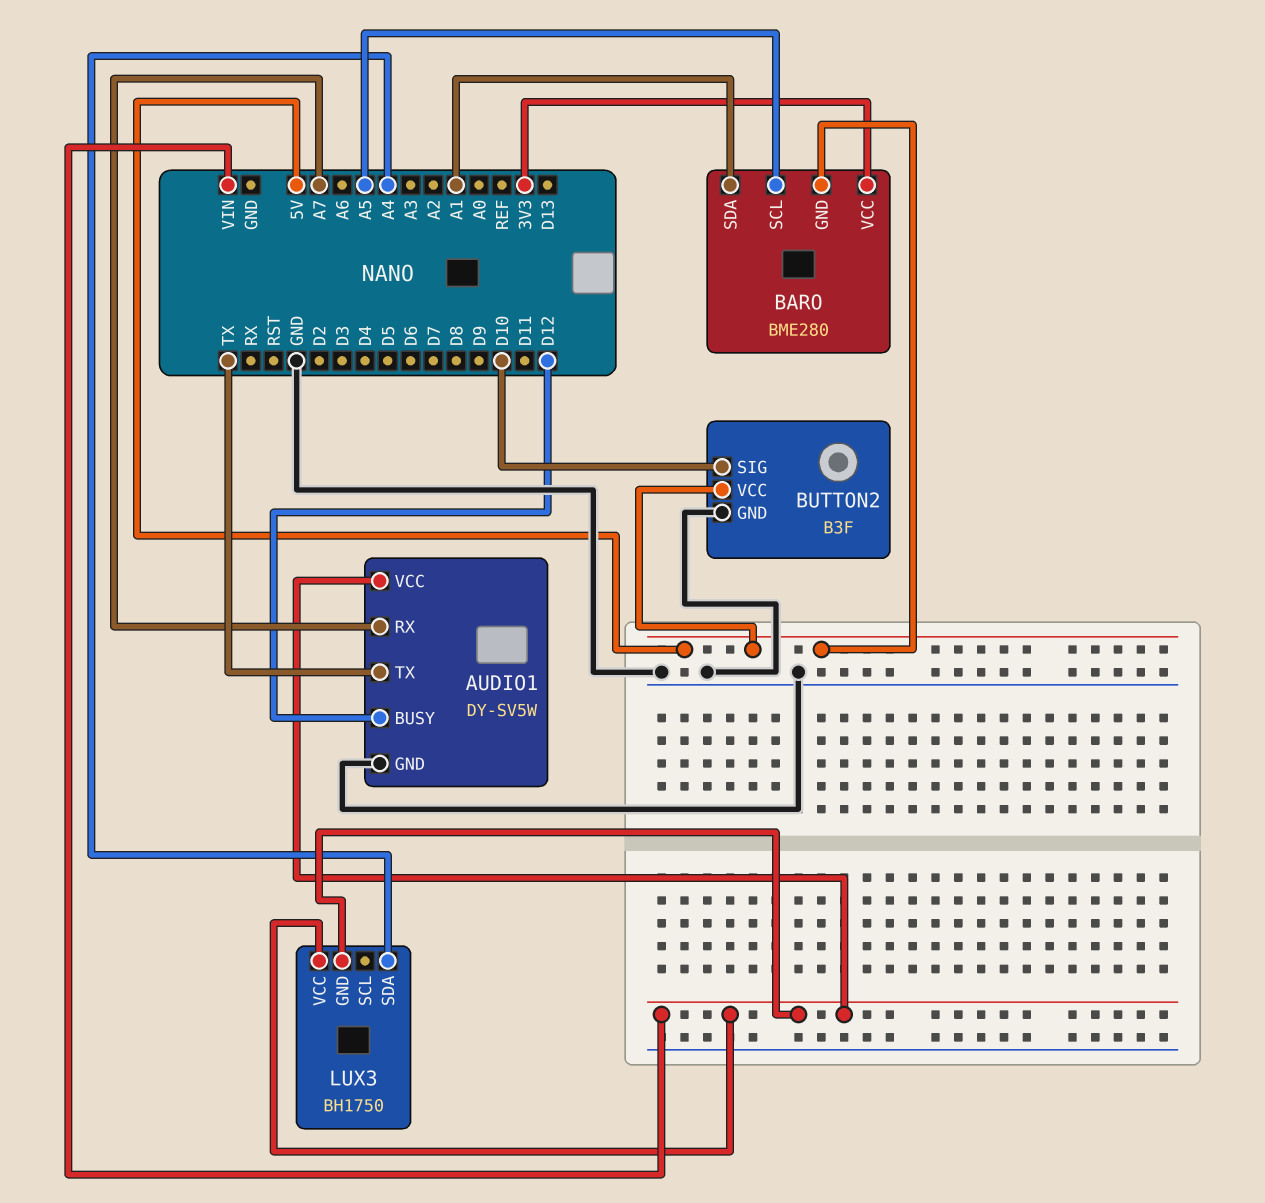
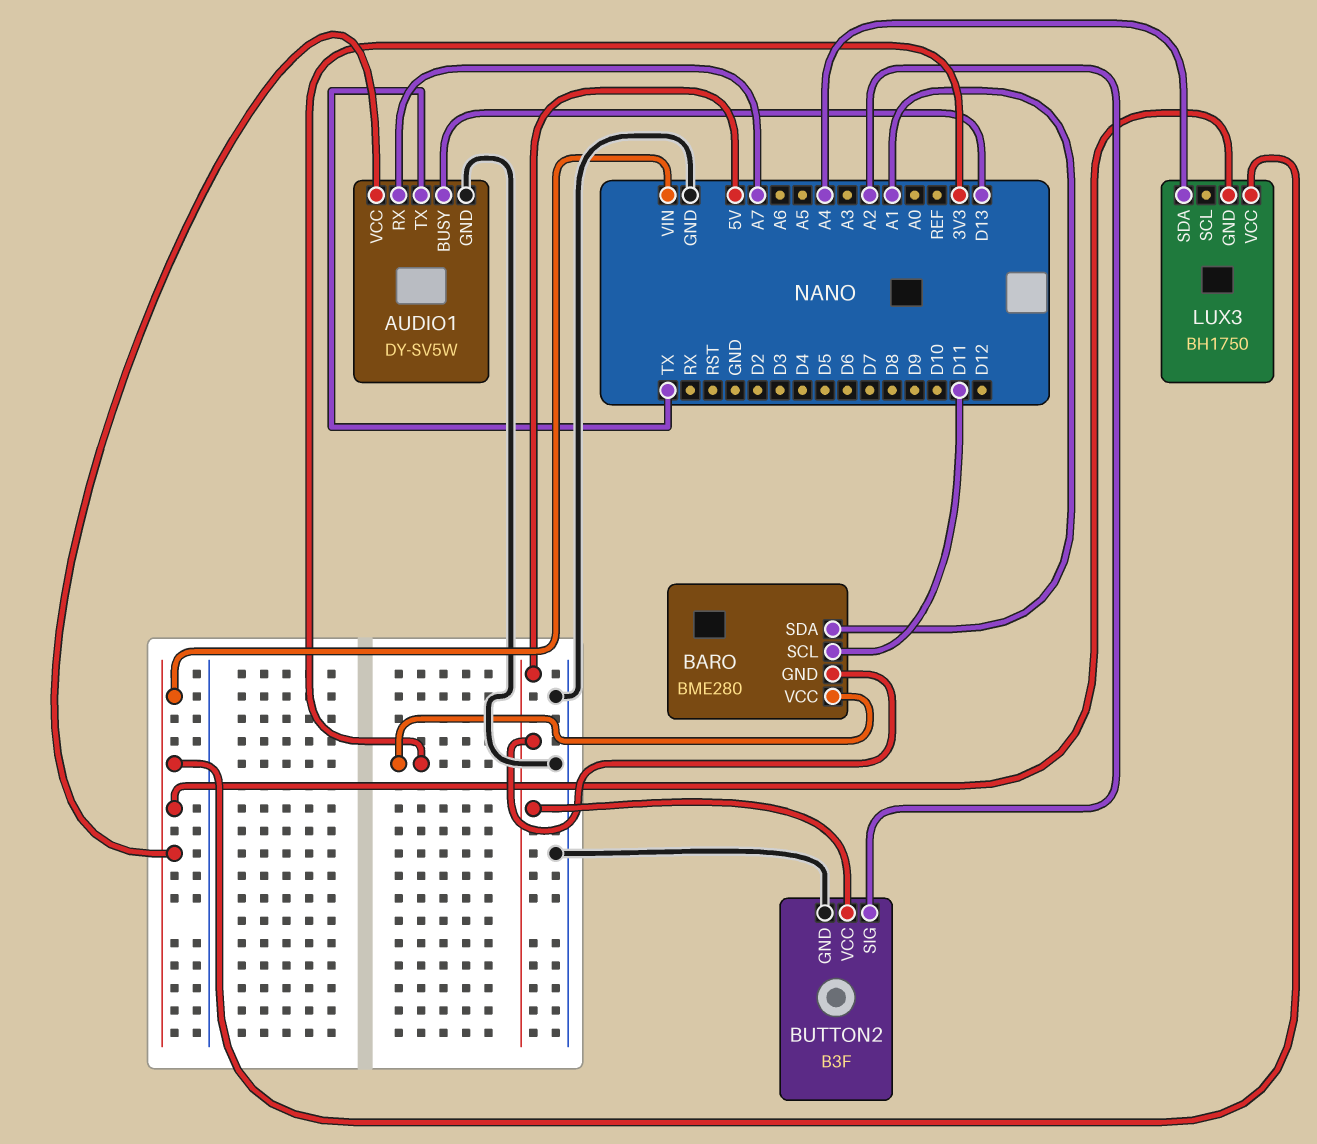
AUDIO1 pin BUSY: D12 -> D13
BARO pin SCL: A5 -> D11
BUTTON2 pin SIG: D10 -> A2

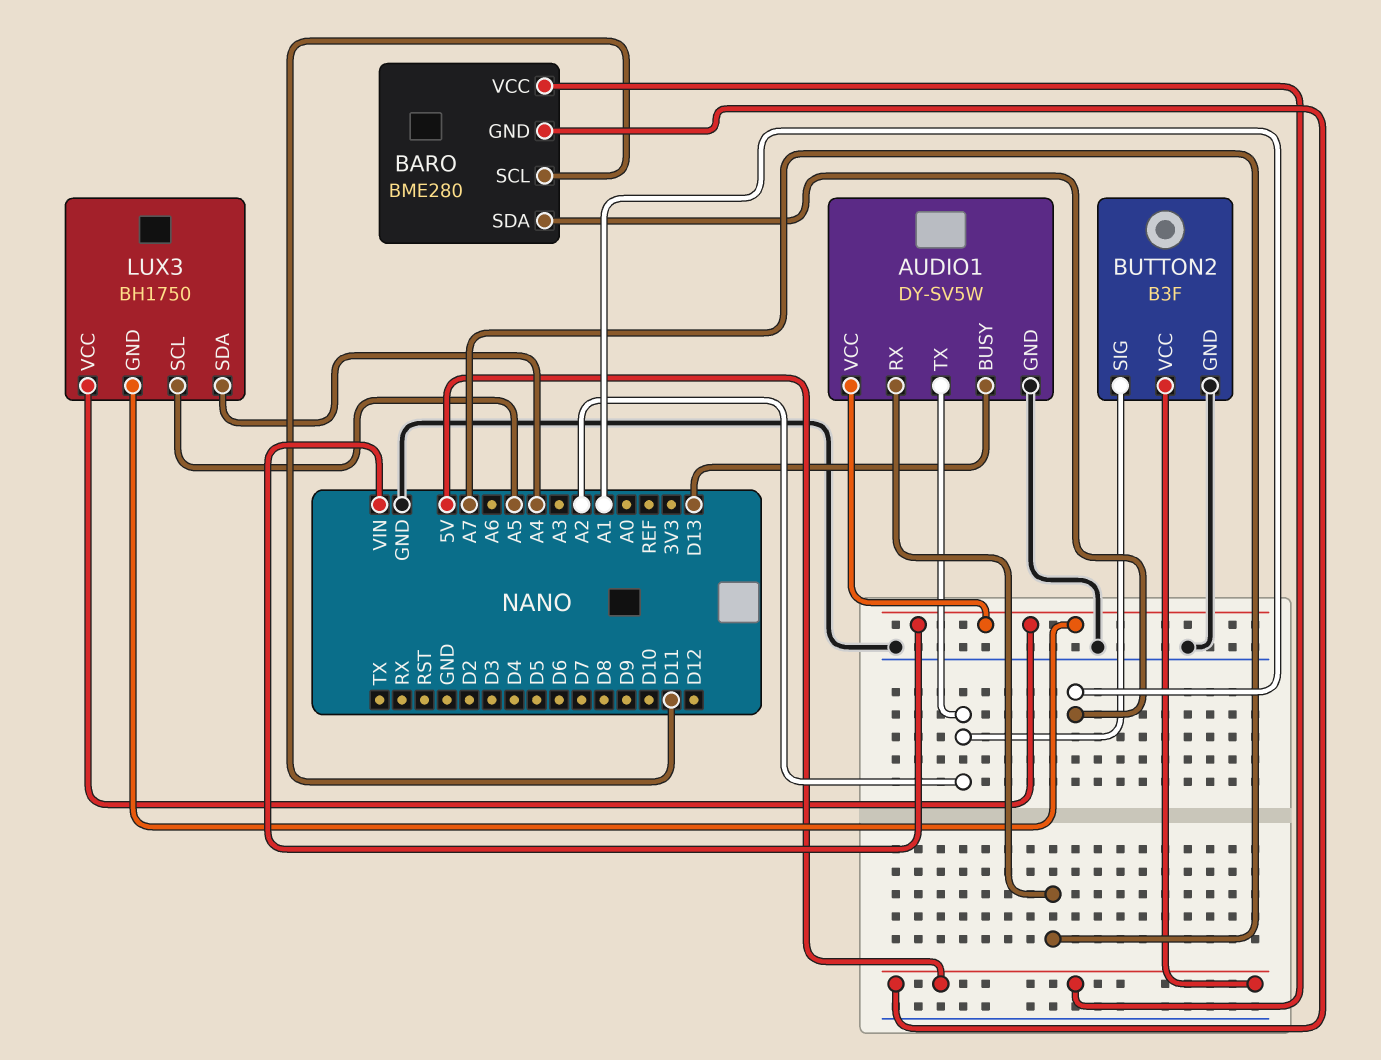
AUDIO1 pin TX: TX -> A2
BARO pin VCC: 3V3 -> 5V
LUX3 pin SCL: none -> A5

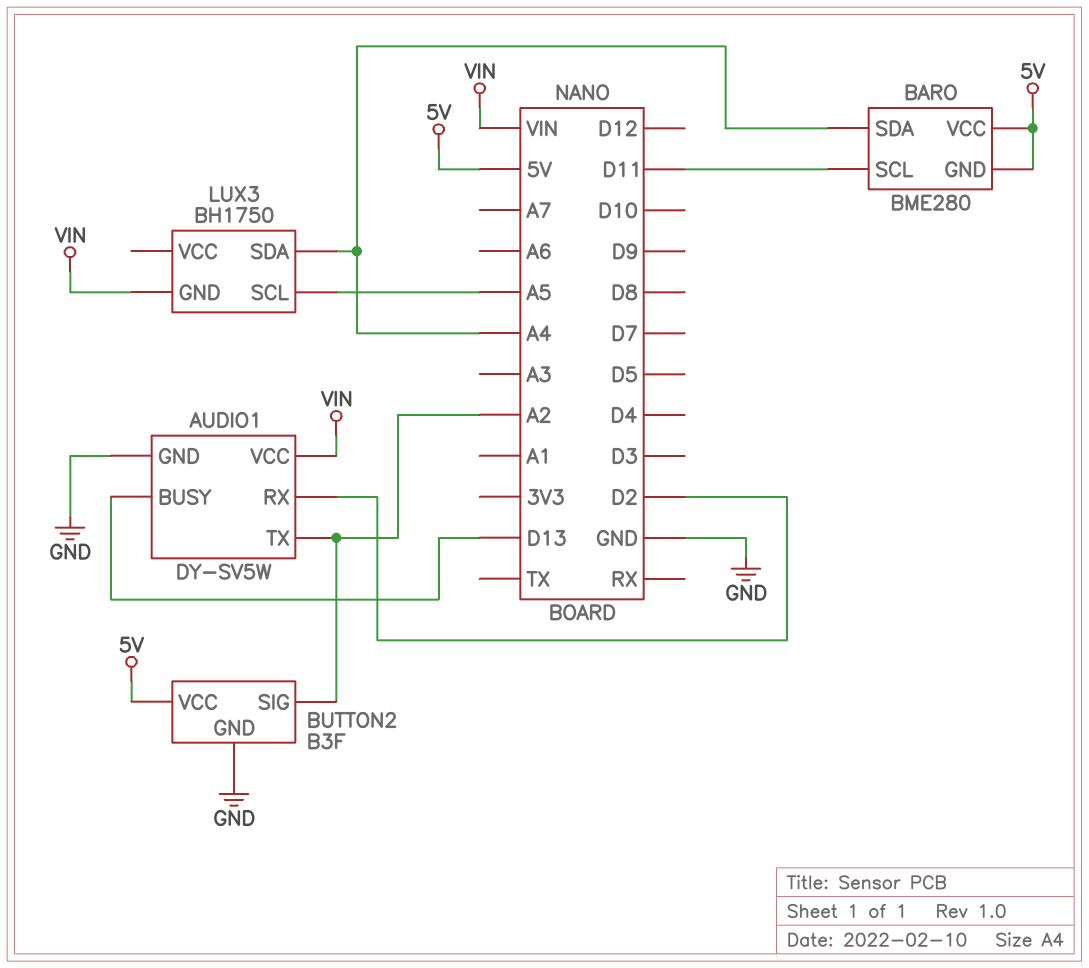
AUDIO1 pin RX: A7 -> D2
BARO pin SDA: A1 -> A4
LUX3 pin VCC: VIN -> none

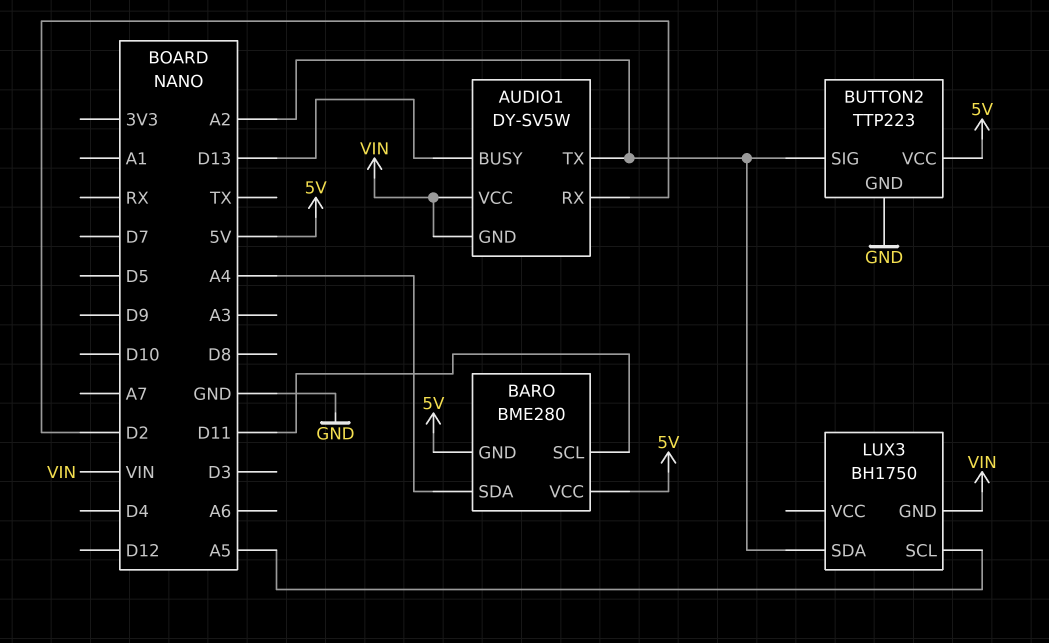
AUDIO1 pin GND: GND -> VIN
BUTTON2: B3F -> TTP223
LUX3 pin SDA: A4 -> A2

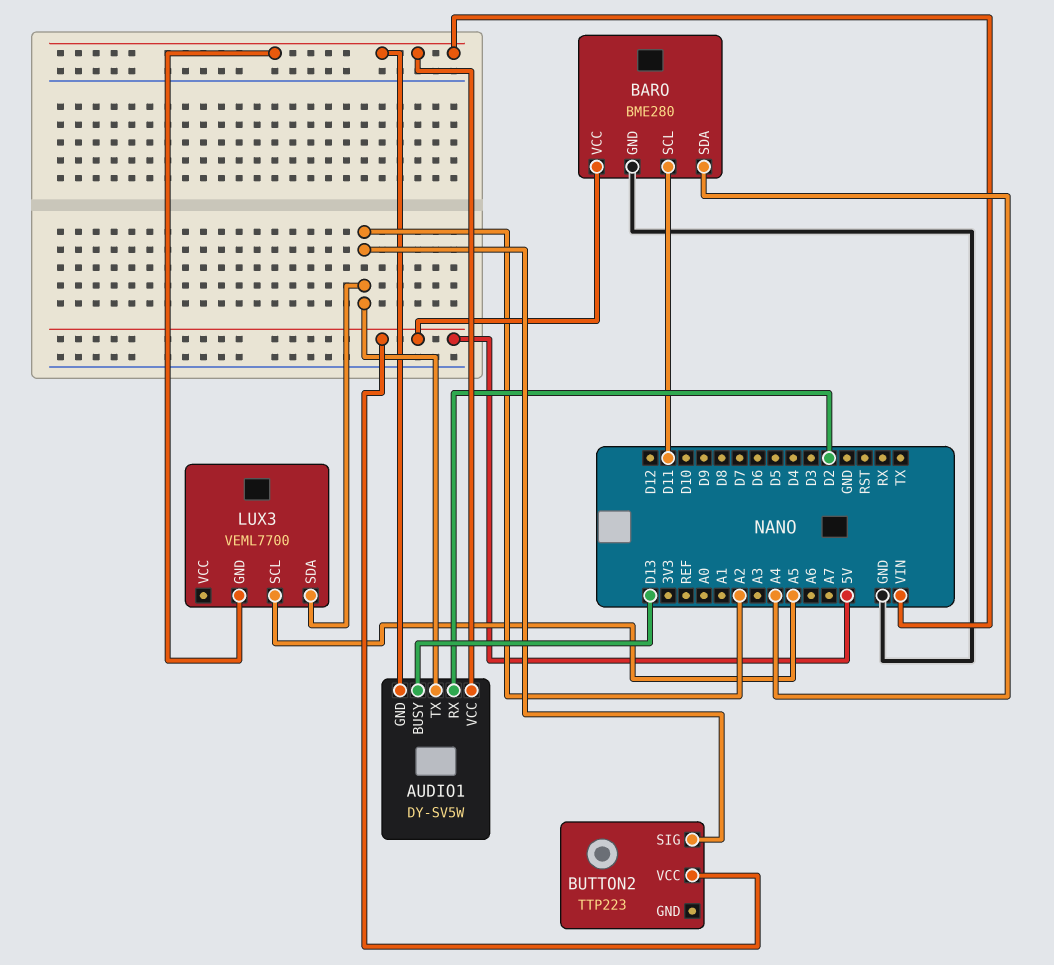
BARO pin GND: 5V -> GND
BUTTON2 pin GND: GND -> none
LUX3: BH1750 -> VEML7700

